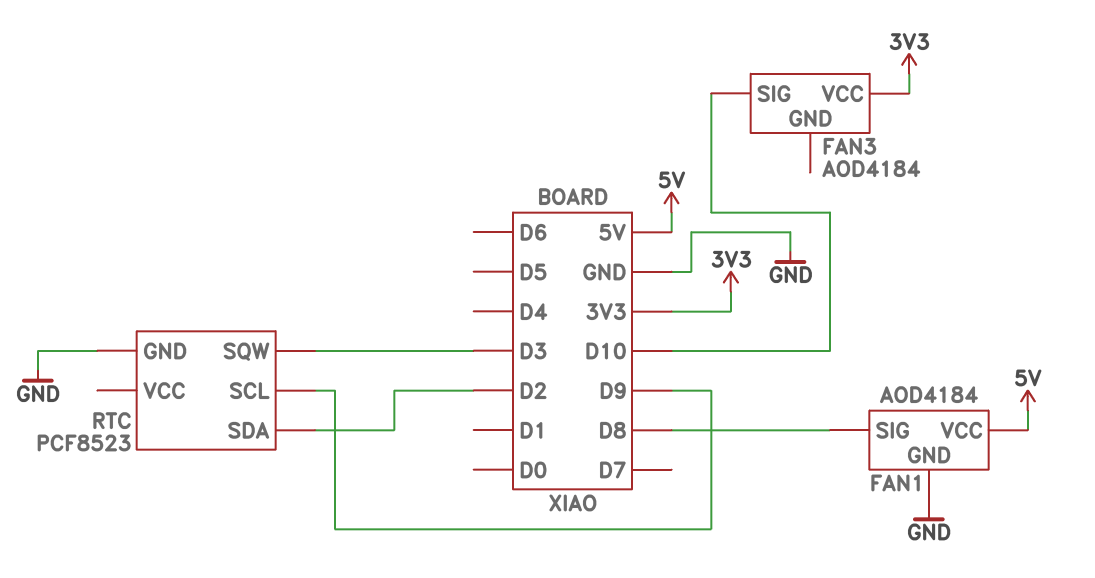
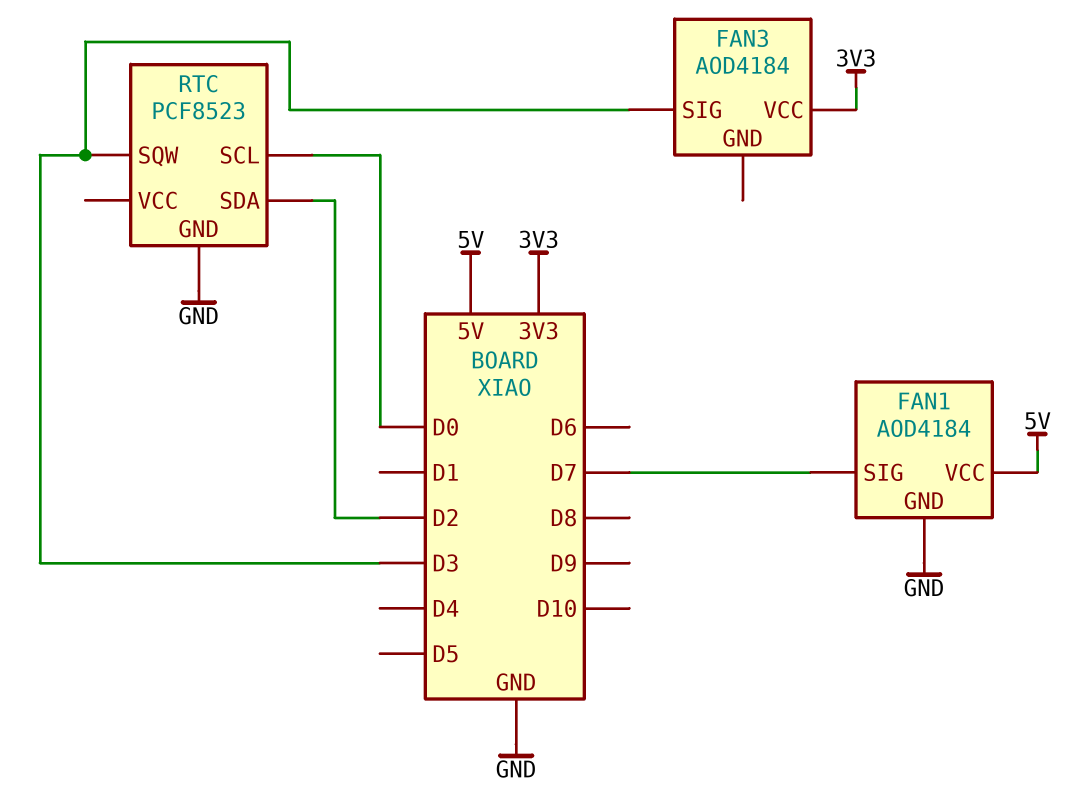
FAN1 pin SIG: D8 -> D7
FAN3 pin SIG: D10 -> D3
RTC pin SCL: D9 -> D0

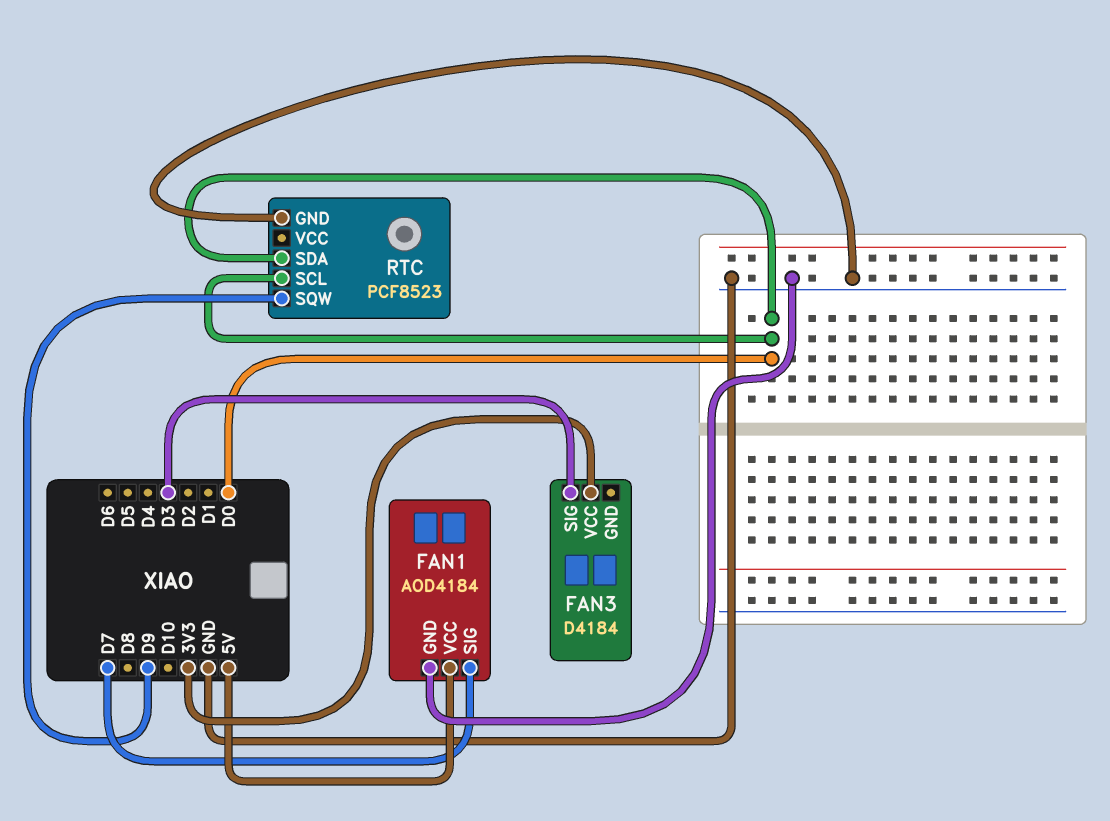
FAN3: AOD4184 -> D4184
RTC pin SDA: D2 -> D0
RTC pin SQW: D3 -> D9

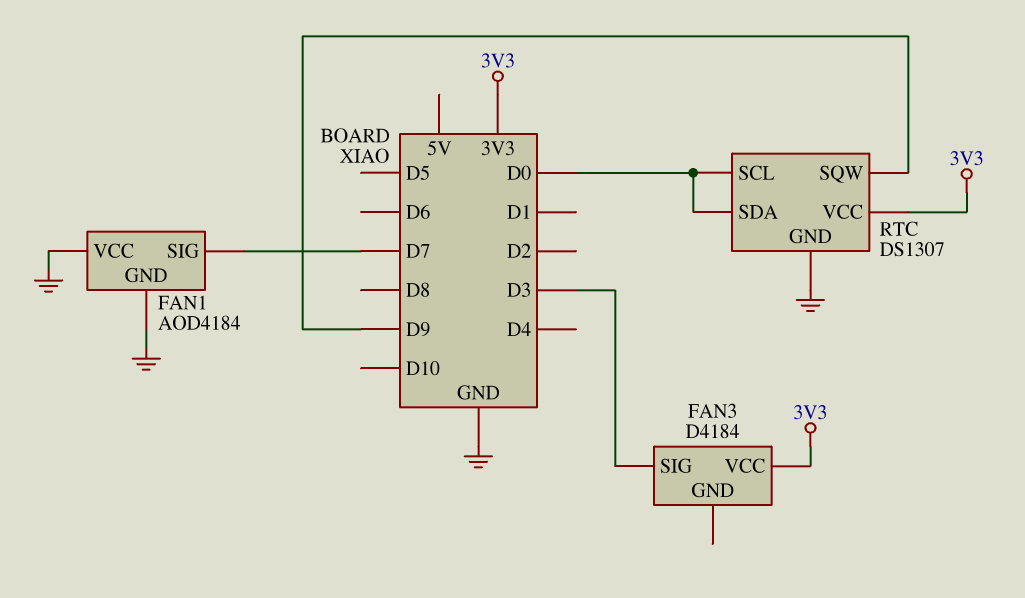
FAN1 pin VCC: 5V -> GND
RTC: PCF8523 -> DS1307
RTC pin VCC: none -> 3V3

